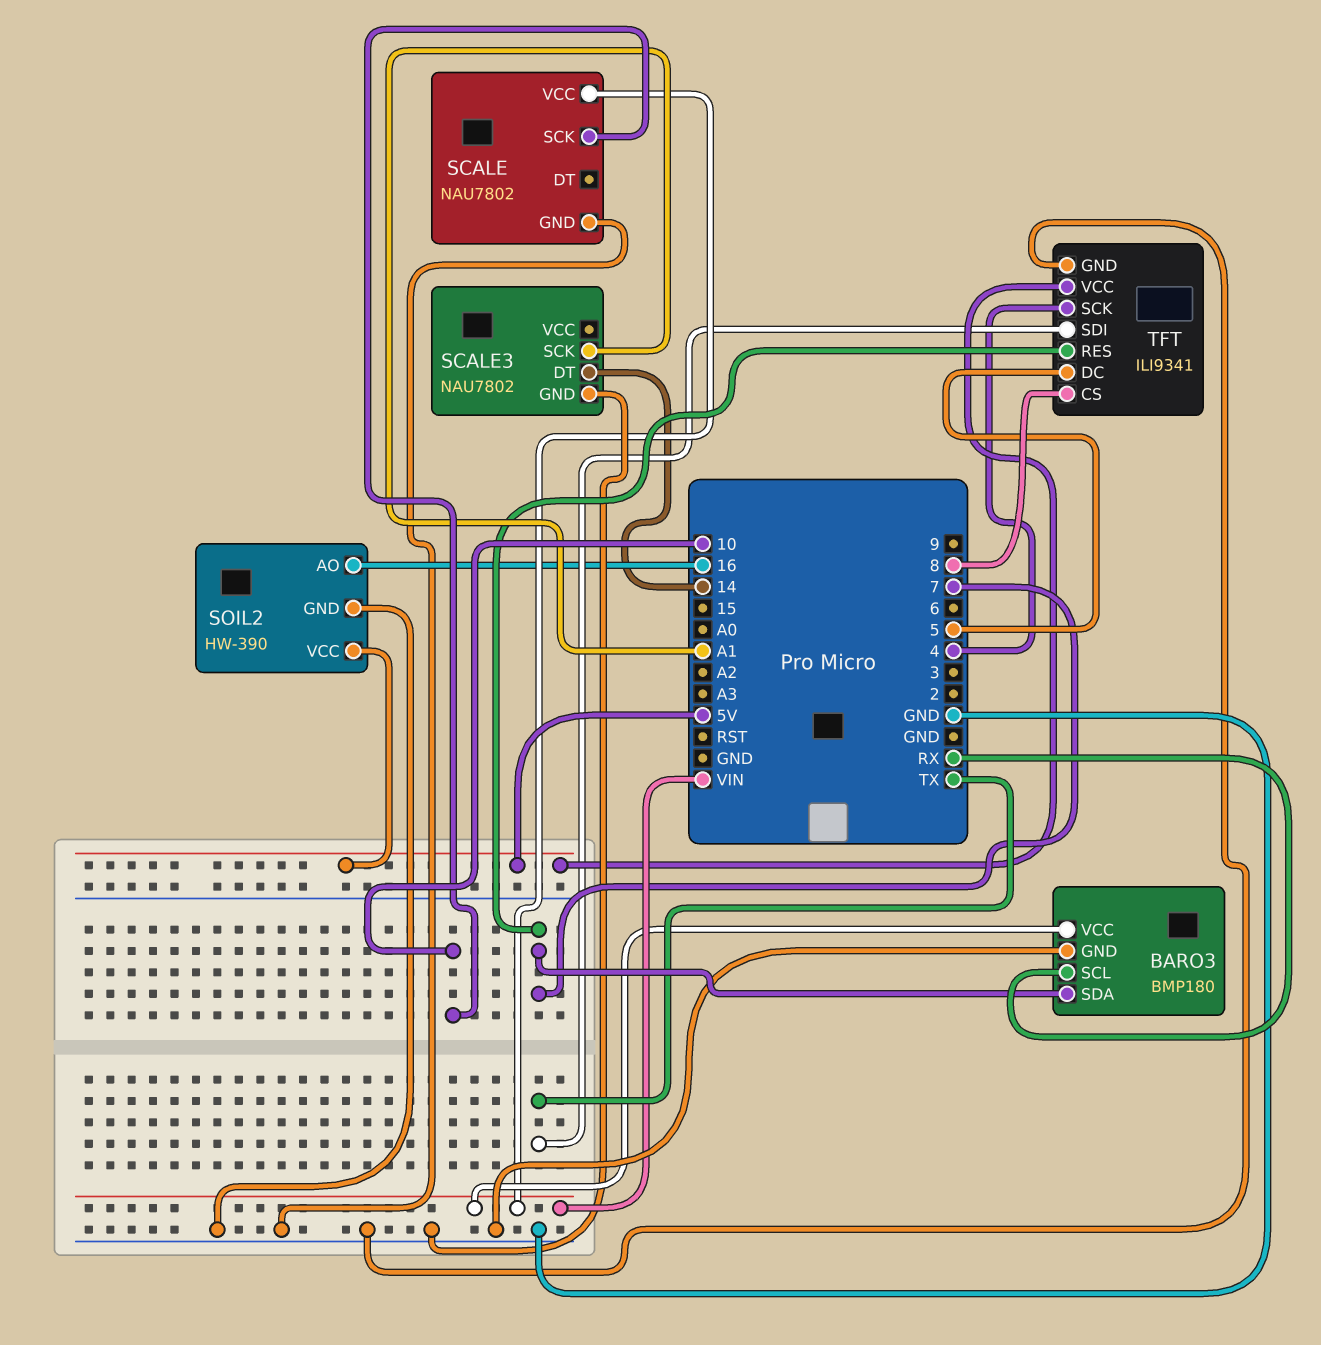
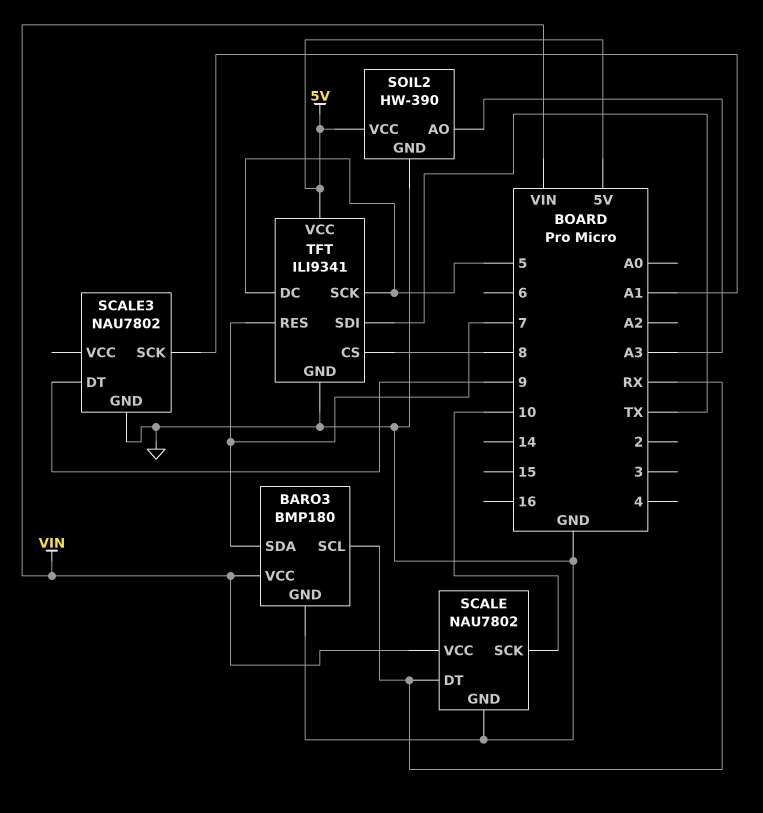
SCALE pin DT: none -> RX
SCALE3 pin DT: 14 -> 9
SOIL2 pin AO: 16 -> A3
TFT pin SCK: 4 -> 5

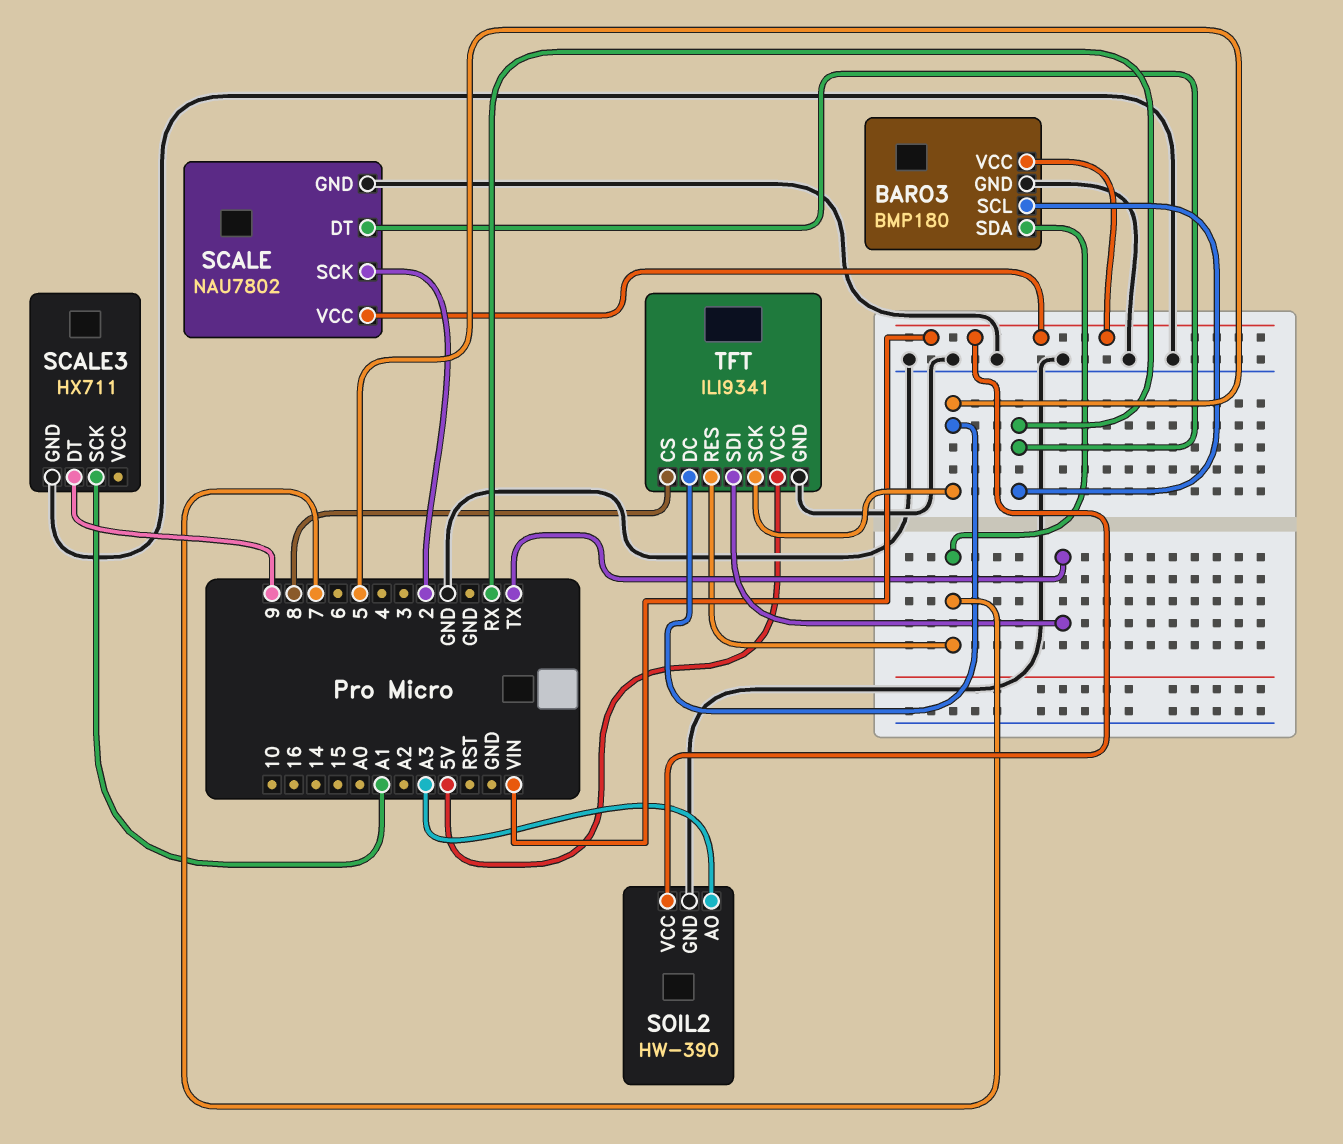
SCALE pin SCK: 10 -> 2
SCALE3: NAU7802 -> HX711
SOIL2 pin VCC: 5V -> VIN

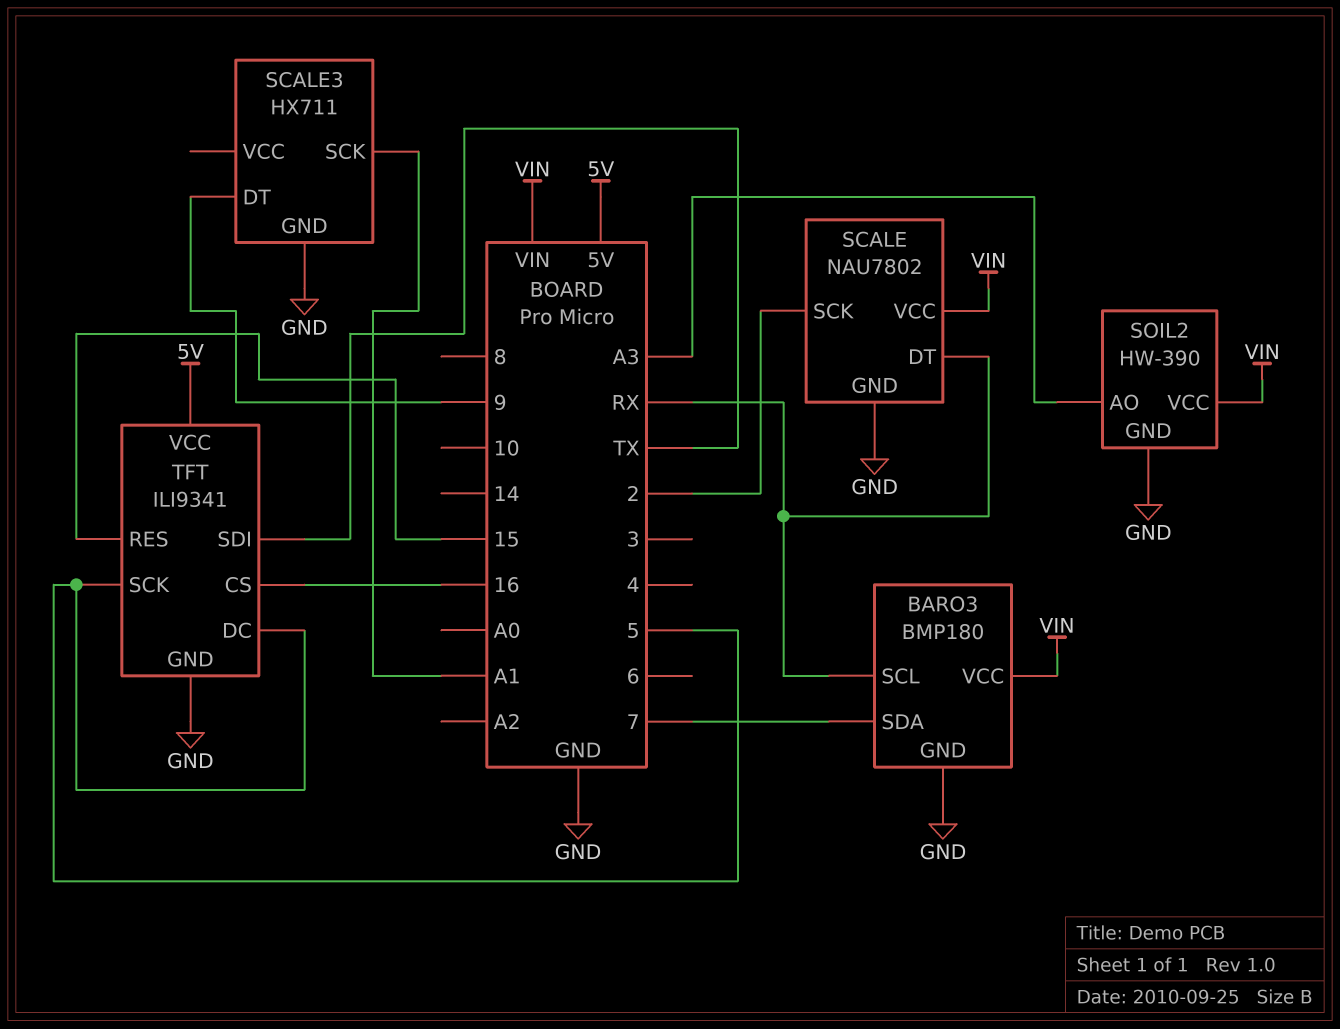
TFT pin CS: 8 -> 16
TFT pin RES: 7 -> 15

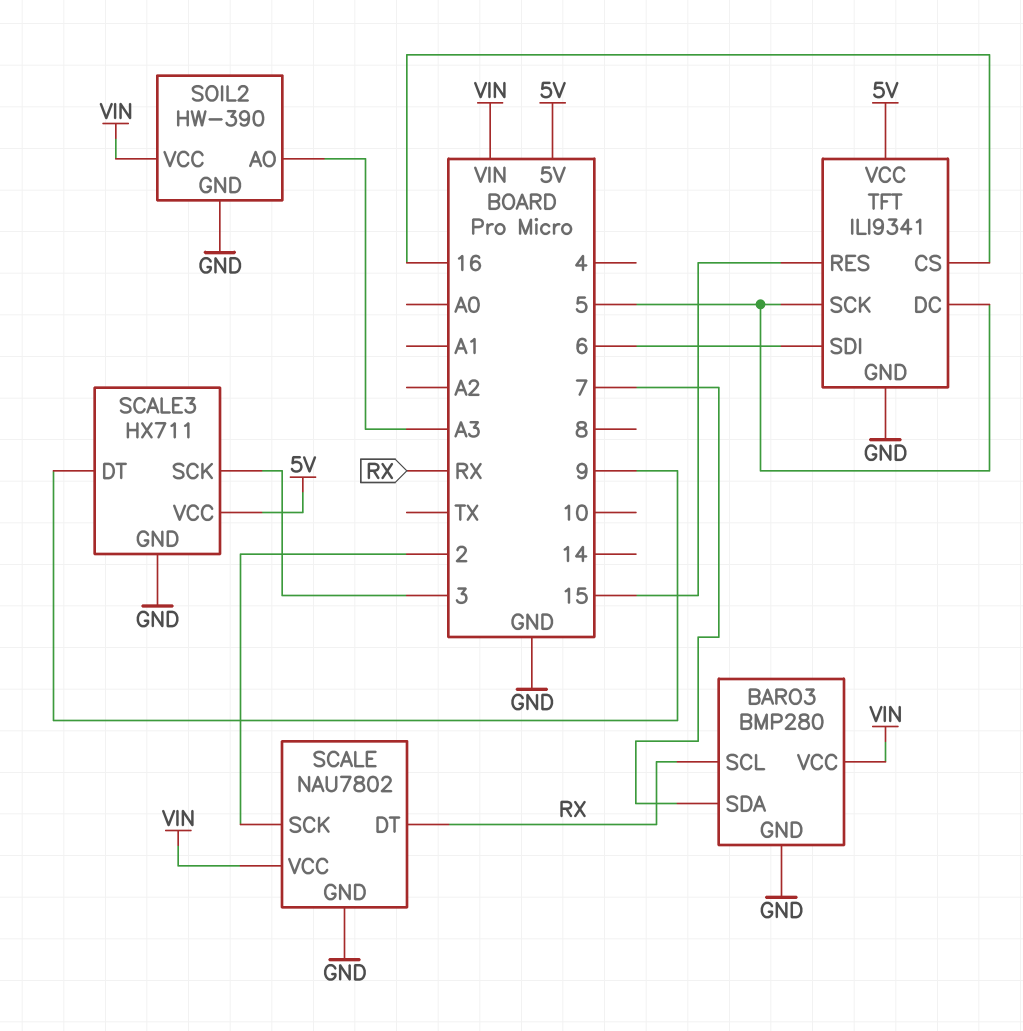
BARO3: BMP180 -> BMP280
SCALE3 pin SCK: A1 -> 3
SCALE3 pin VCC: none -> 5V
TFT pin SDI: TX -> 6

